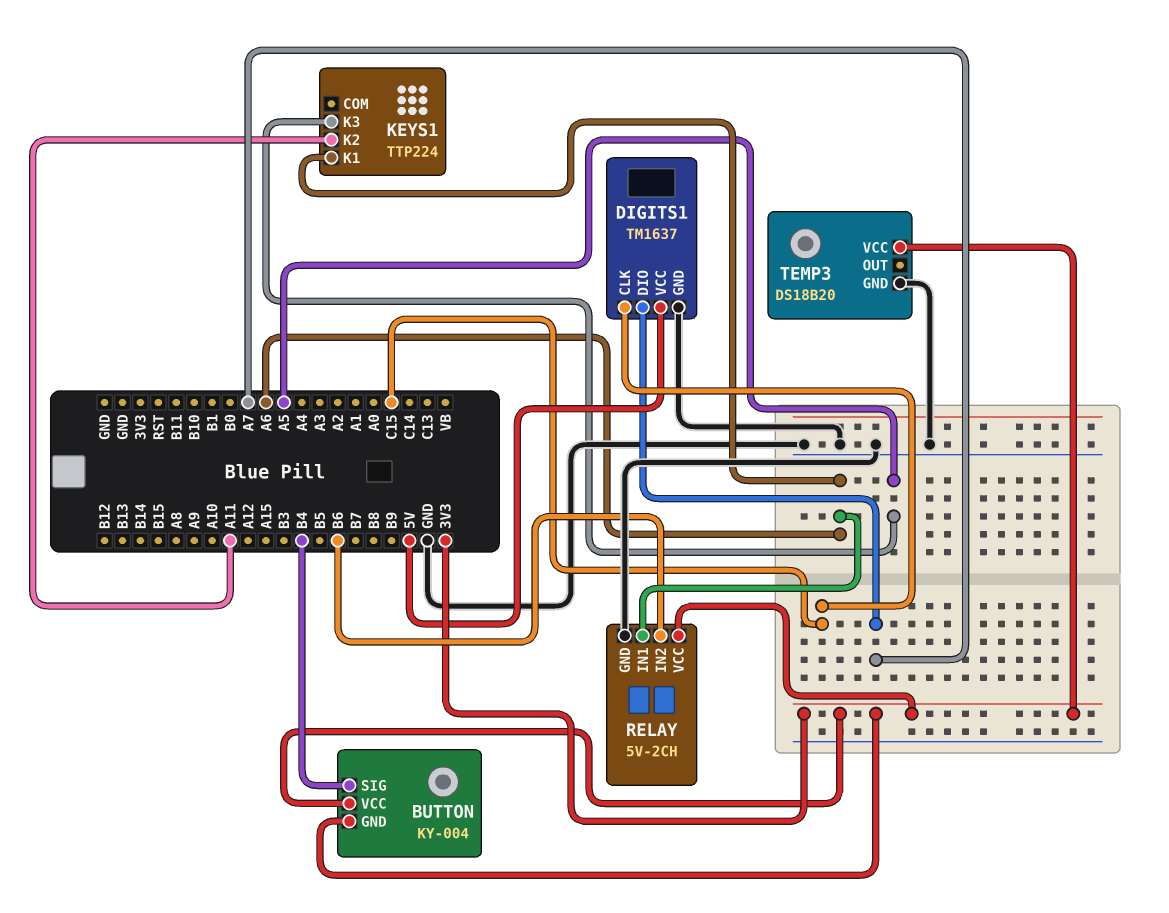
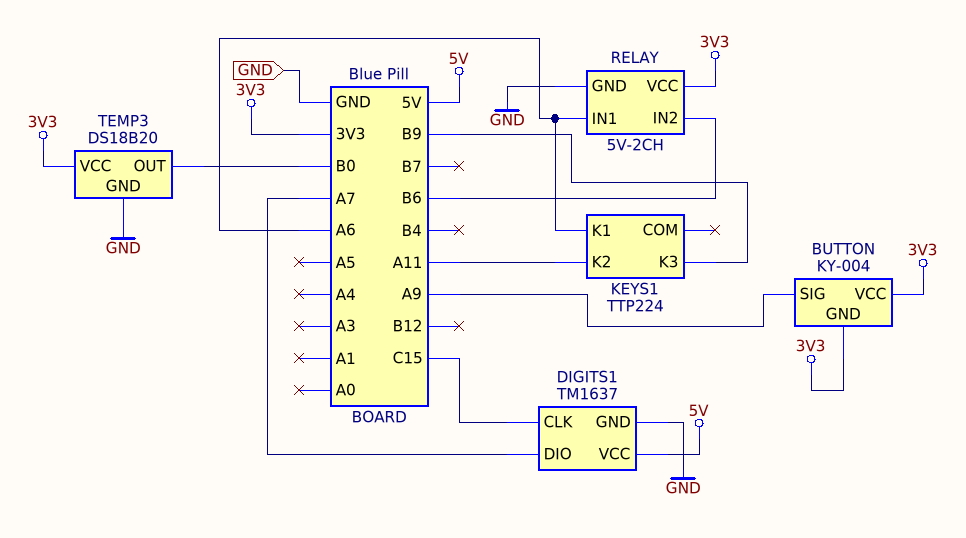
BUTTON pin SIG: B4 -> A9
KEYS1 pin K3: A5 -> B9
TEMP3 pin OUT: none -> B0

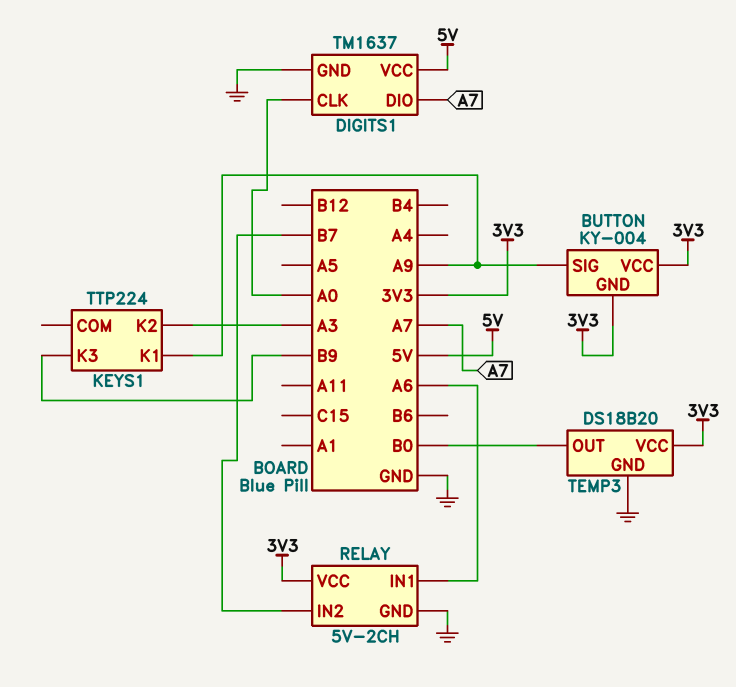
DIGITS1 pin CLK: C15 -> A0
KEYS1 pin K1: A6 -> A9
KEYS1 pin K2: A11 -> A3
RELAY pin IN2: B6 -> B7

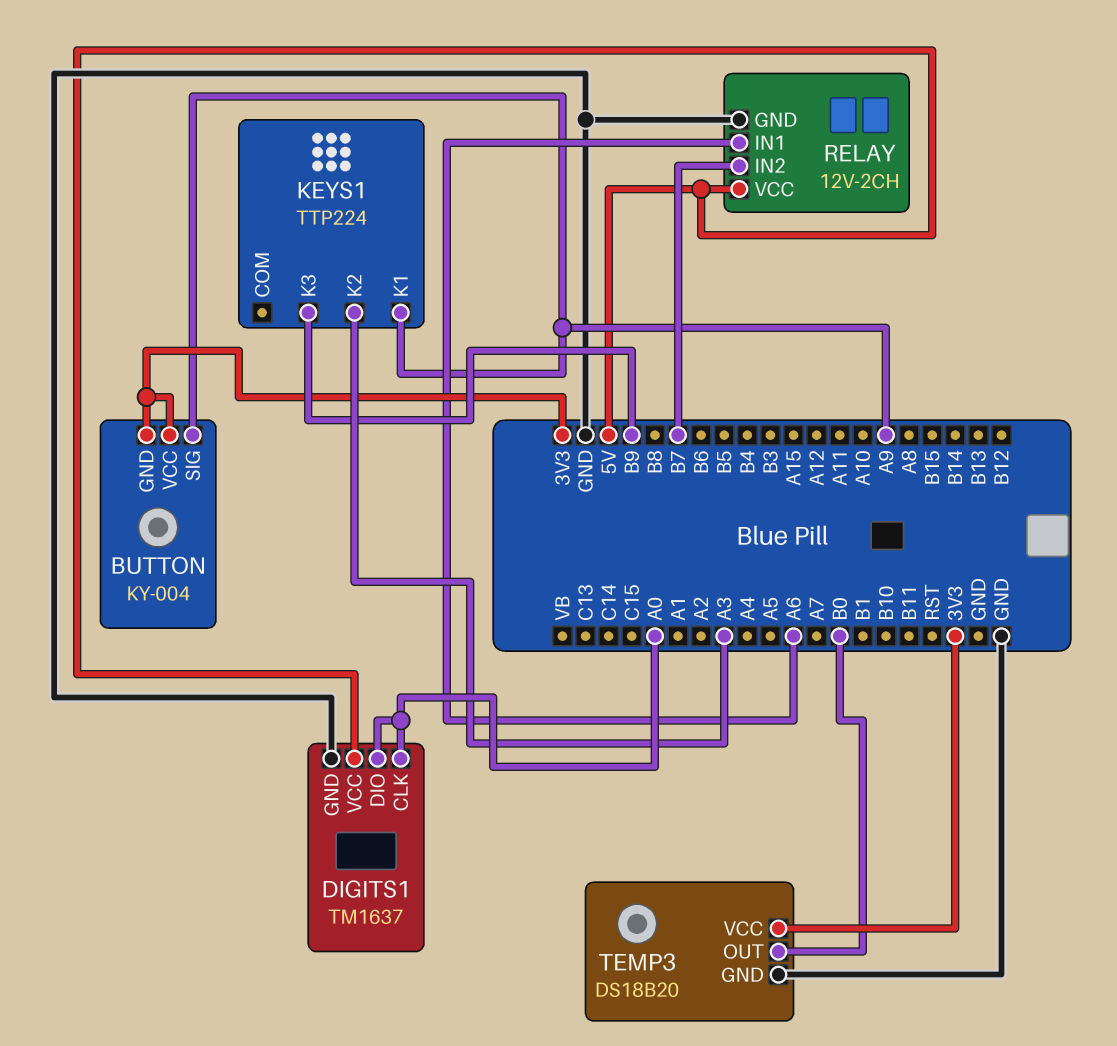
DIGITS1 pin DIO: A7 -> A0
RELAY: 5V-2CH -> 12V-2CH
RELAY pin VCC: 3V3 -> 5V

